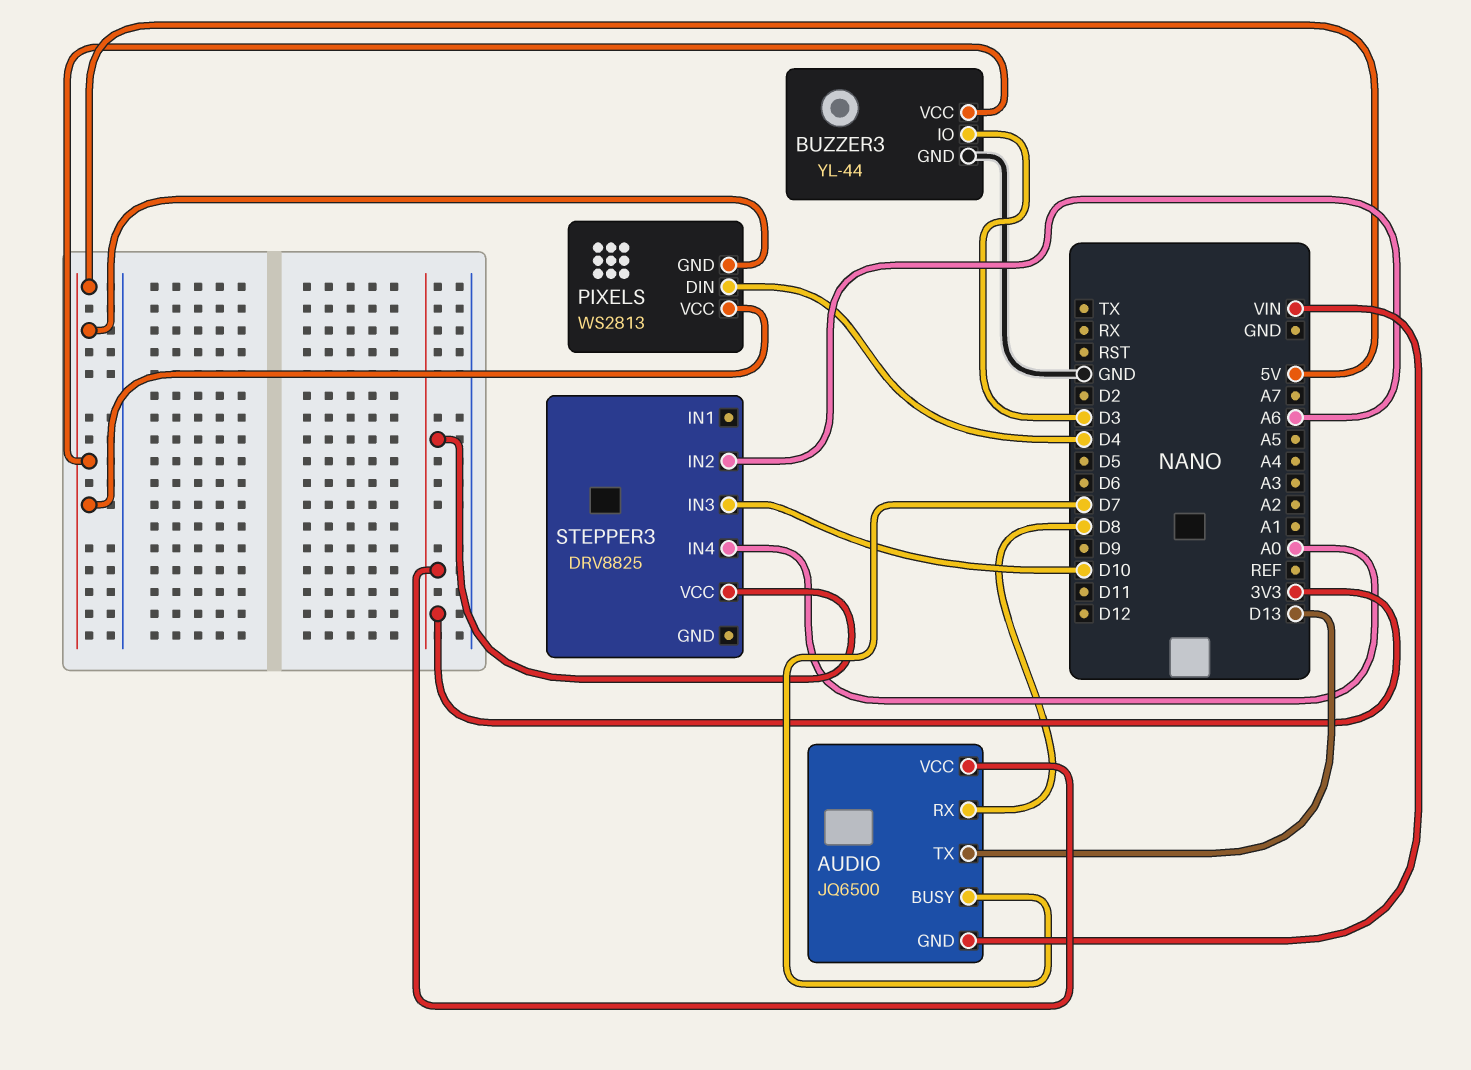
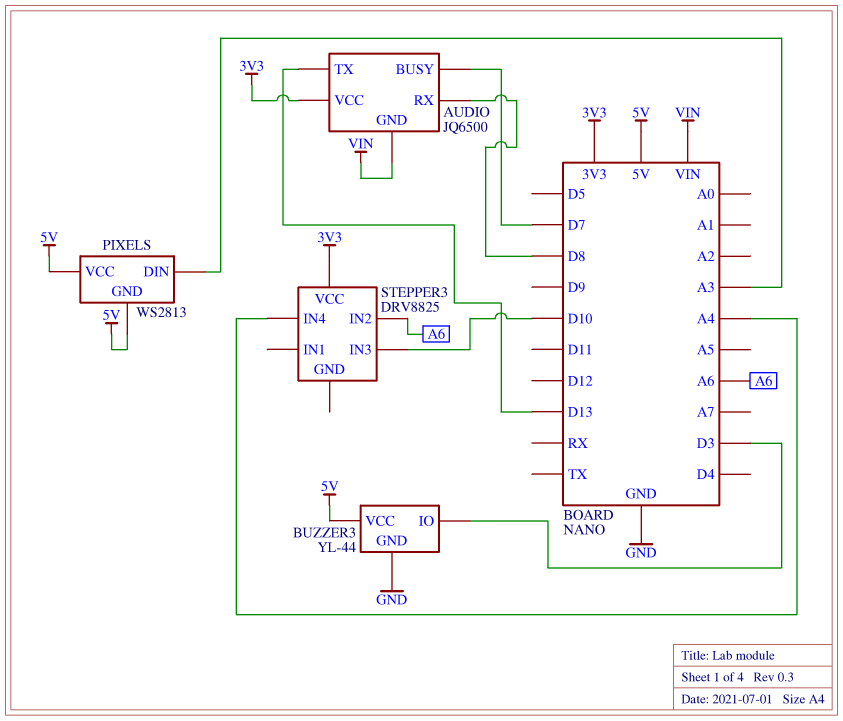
PIXELS pin DIN: D4 -> A3
STEPPER3 pin IN4: A0 -> A4

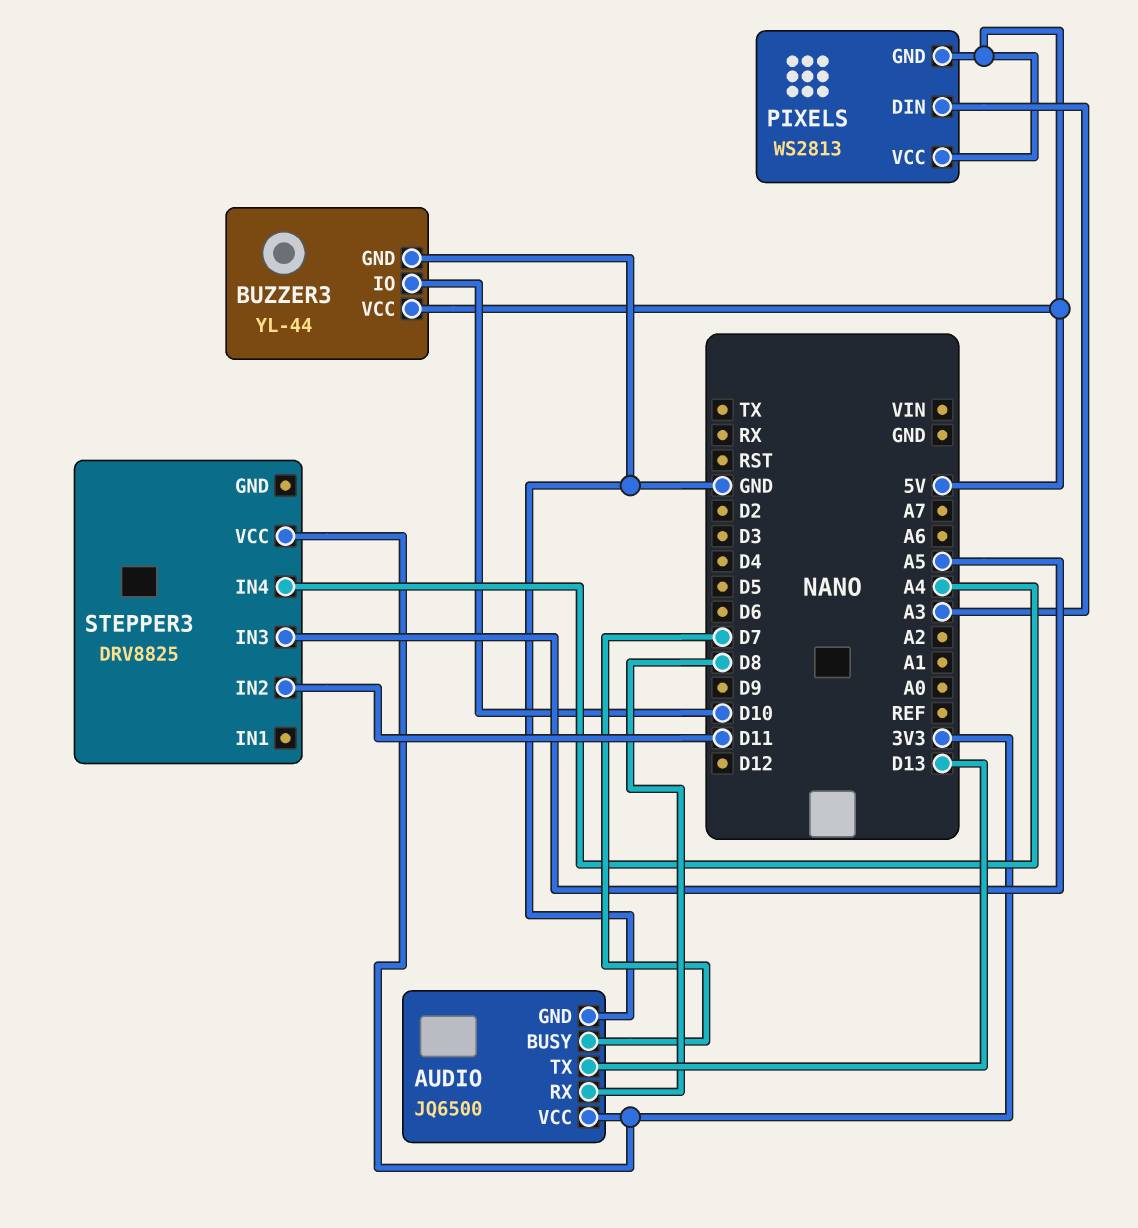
AUDIO pin GND: VIN -> GND
BUZZER3 pin IO: D3 -> D10
STEPPER3 pin IN2: A6 -> D11
STEPPER3 pin IN3: D10 -> A5

